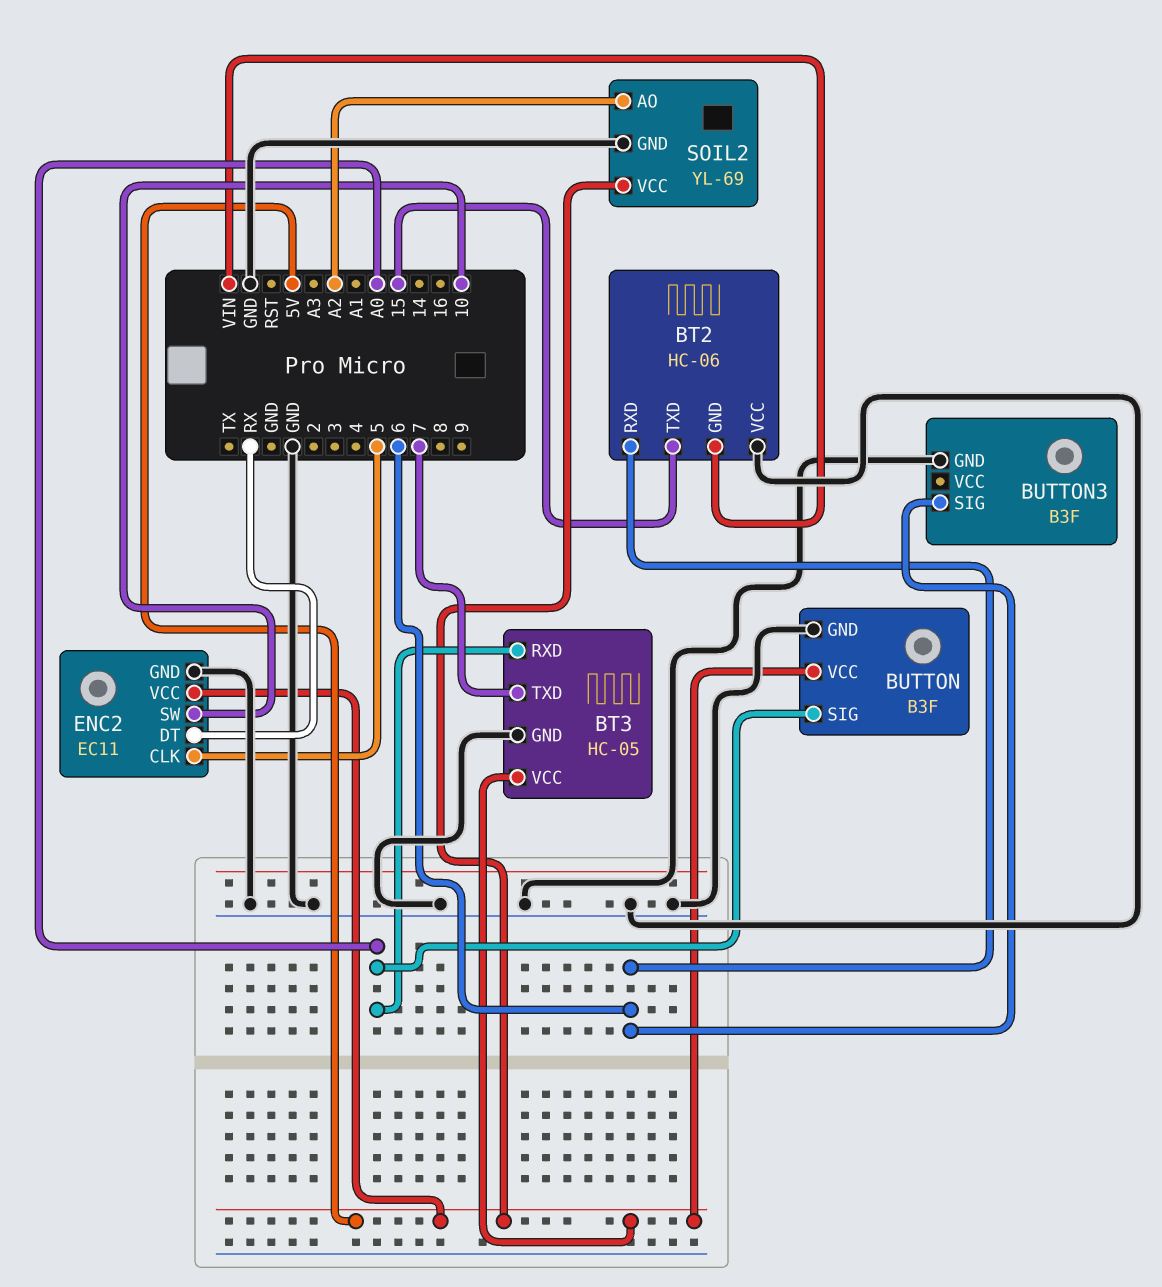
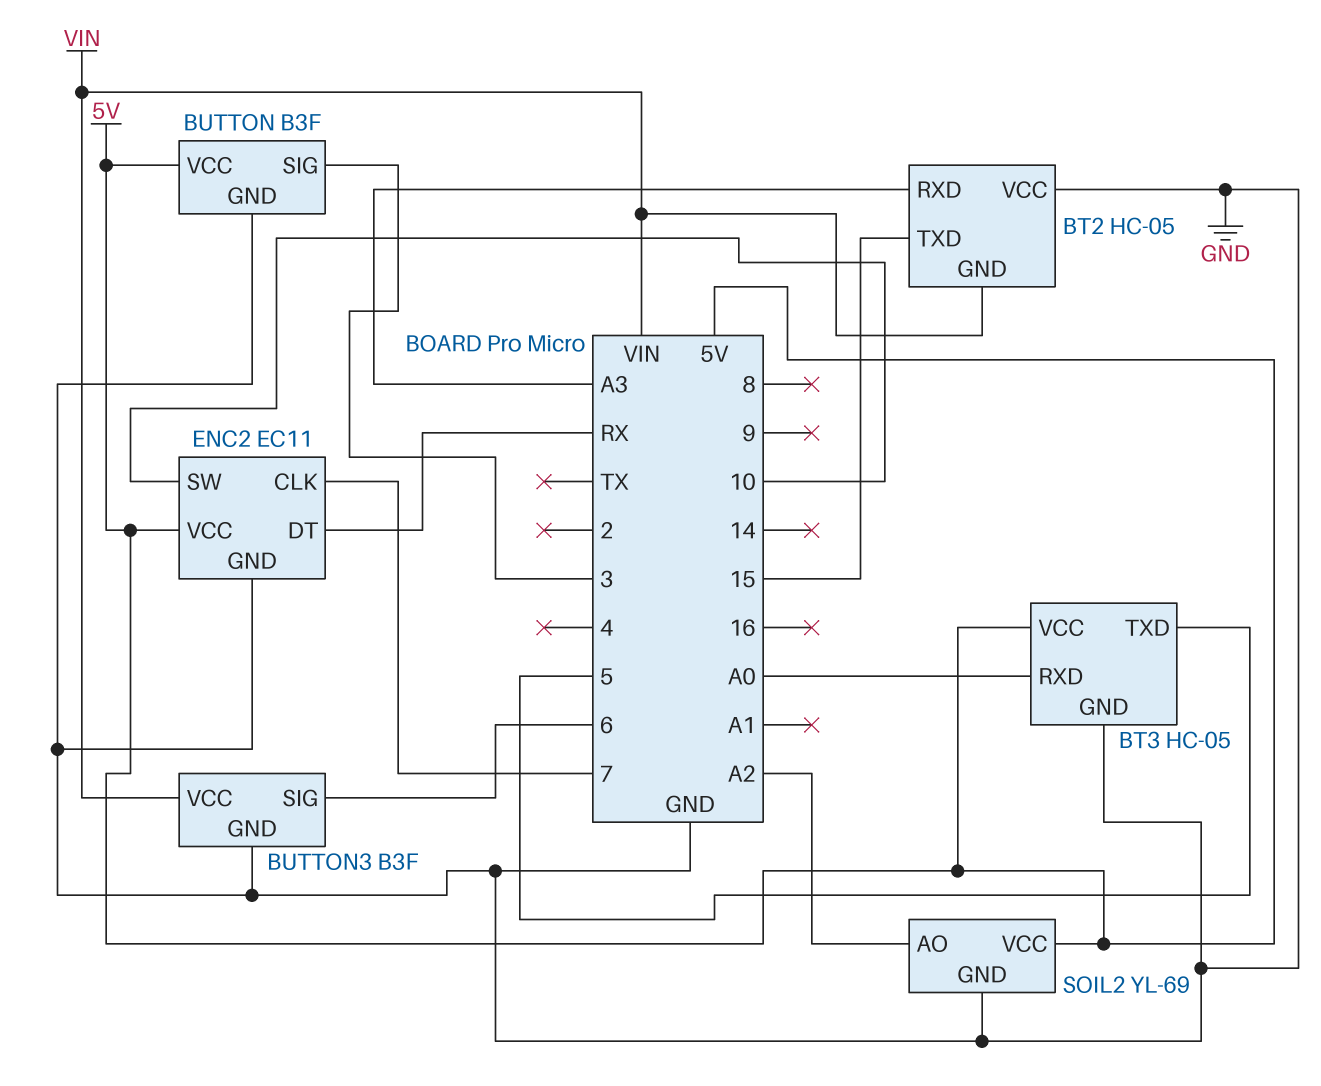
BT2: HC-06 -> HC-05
BT2 pin RXD: 6 -> A3
BT3 pin TXD: 7 -> 5
BUTTON pin SIG: A0 -> 3
BUTTON3 pin VCC: none -> VIN
ENC2 pin CLK: 5 -> 7

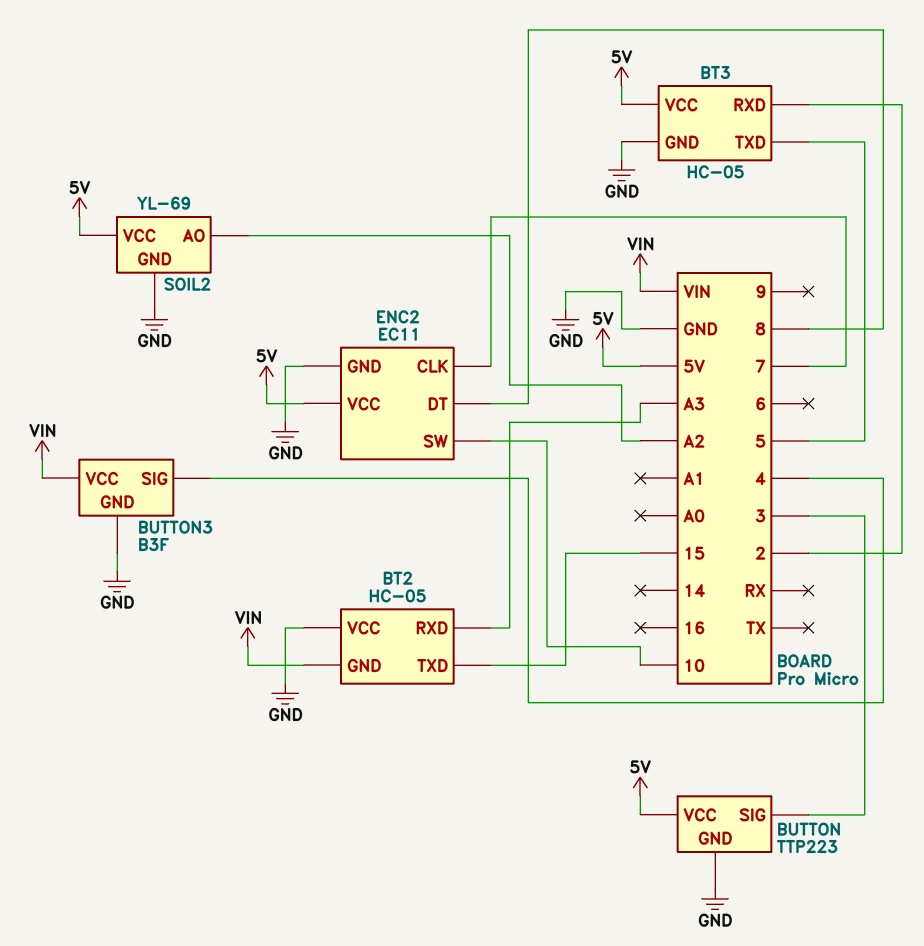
BT3 pin RXD: A0 -> 2
BUTTON: B3F -> TTP223
BUTTON3 pin SIG: 6 -> 4
ENC2 pin DT: RX -> 8

